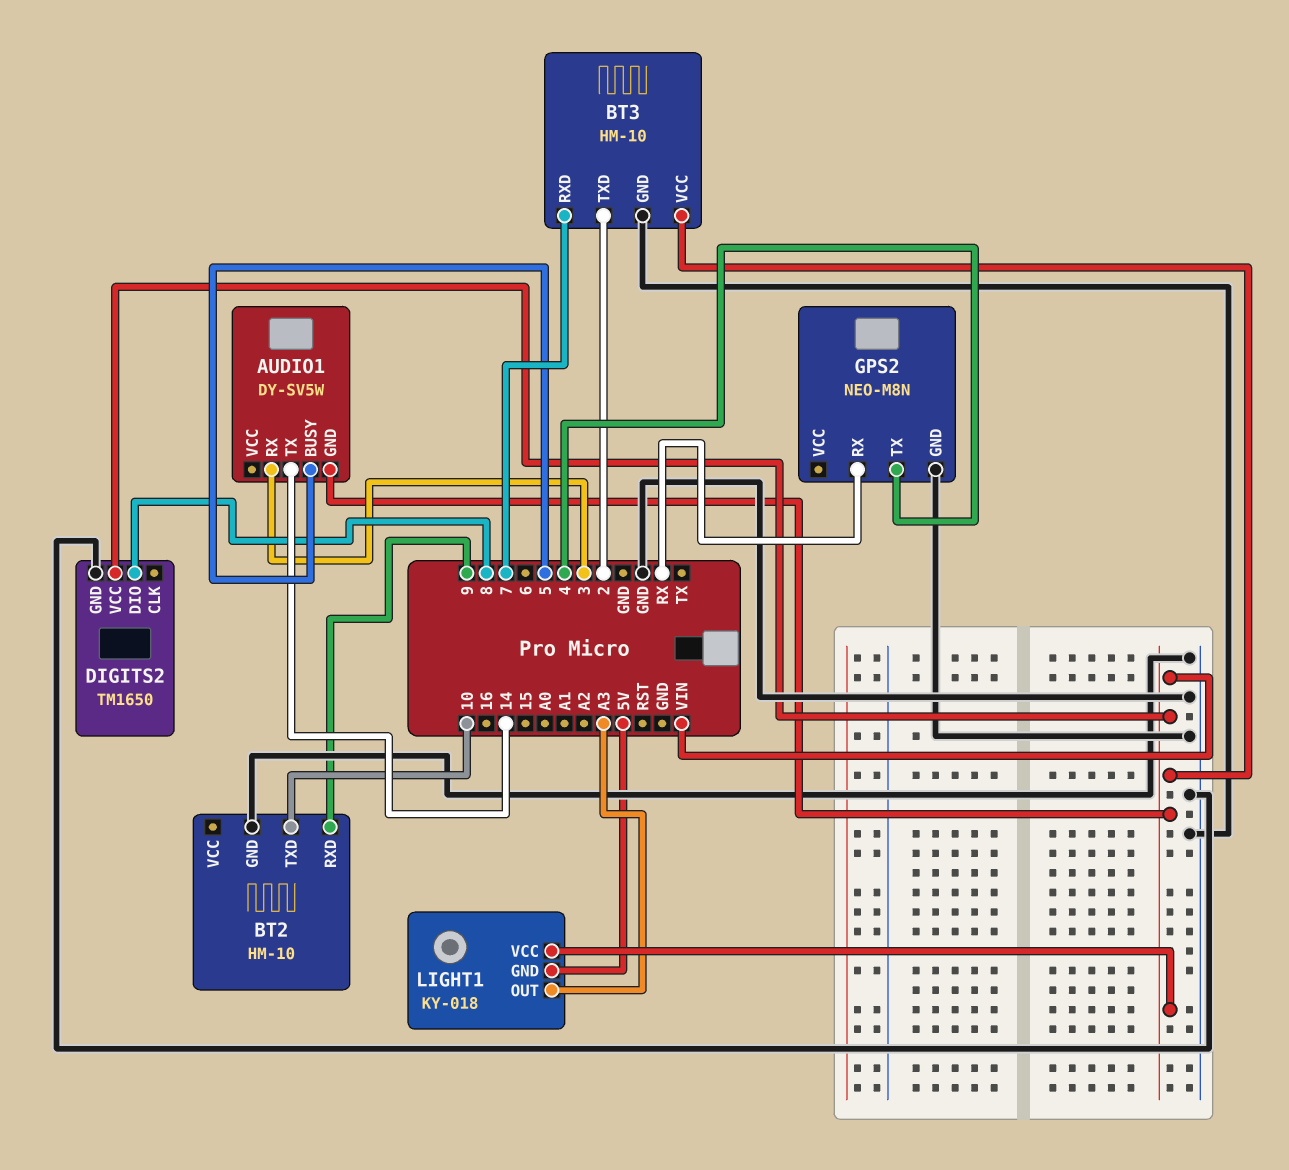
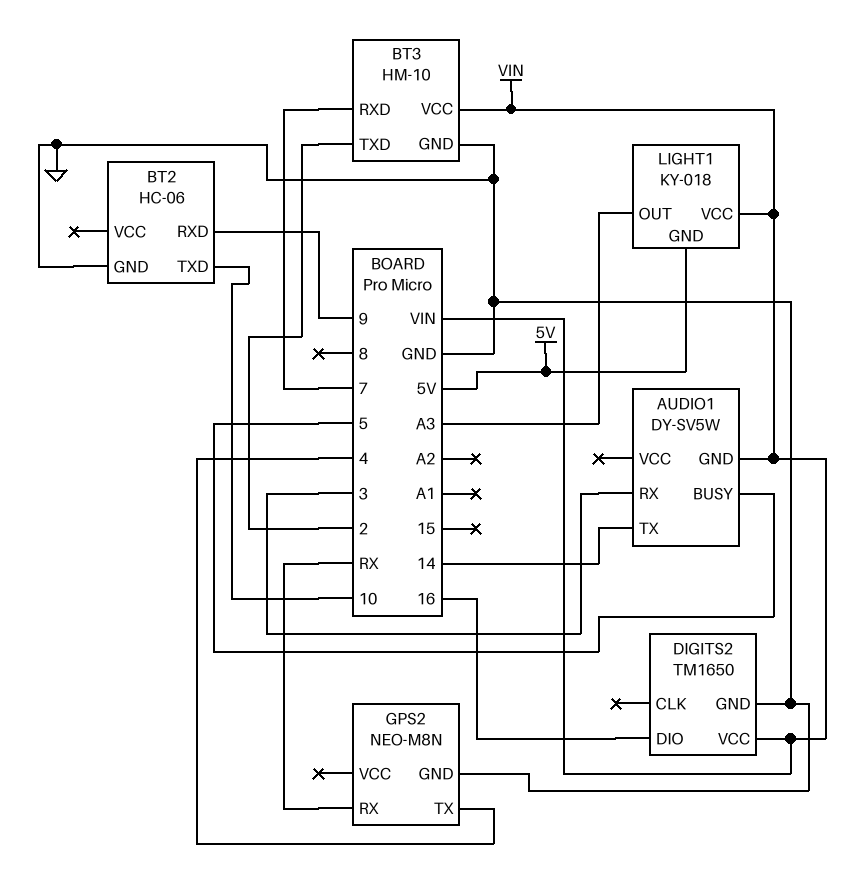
BT2: HM-10 -> HC-06
DIGITS2 pin DIO: 8 -> 16

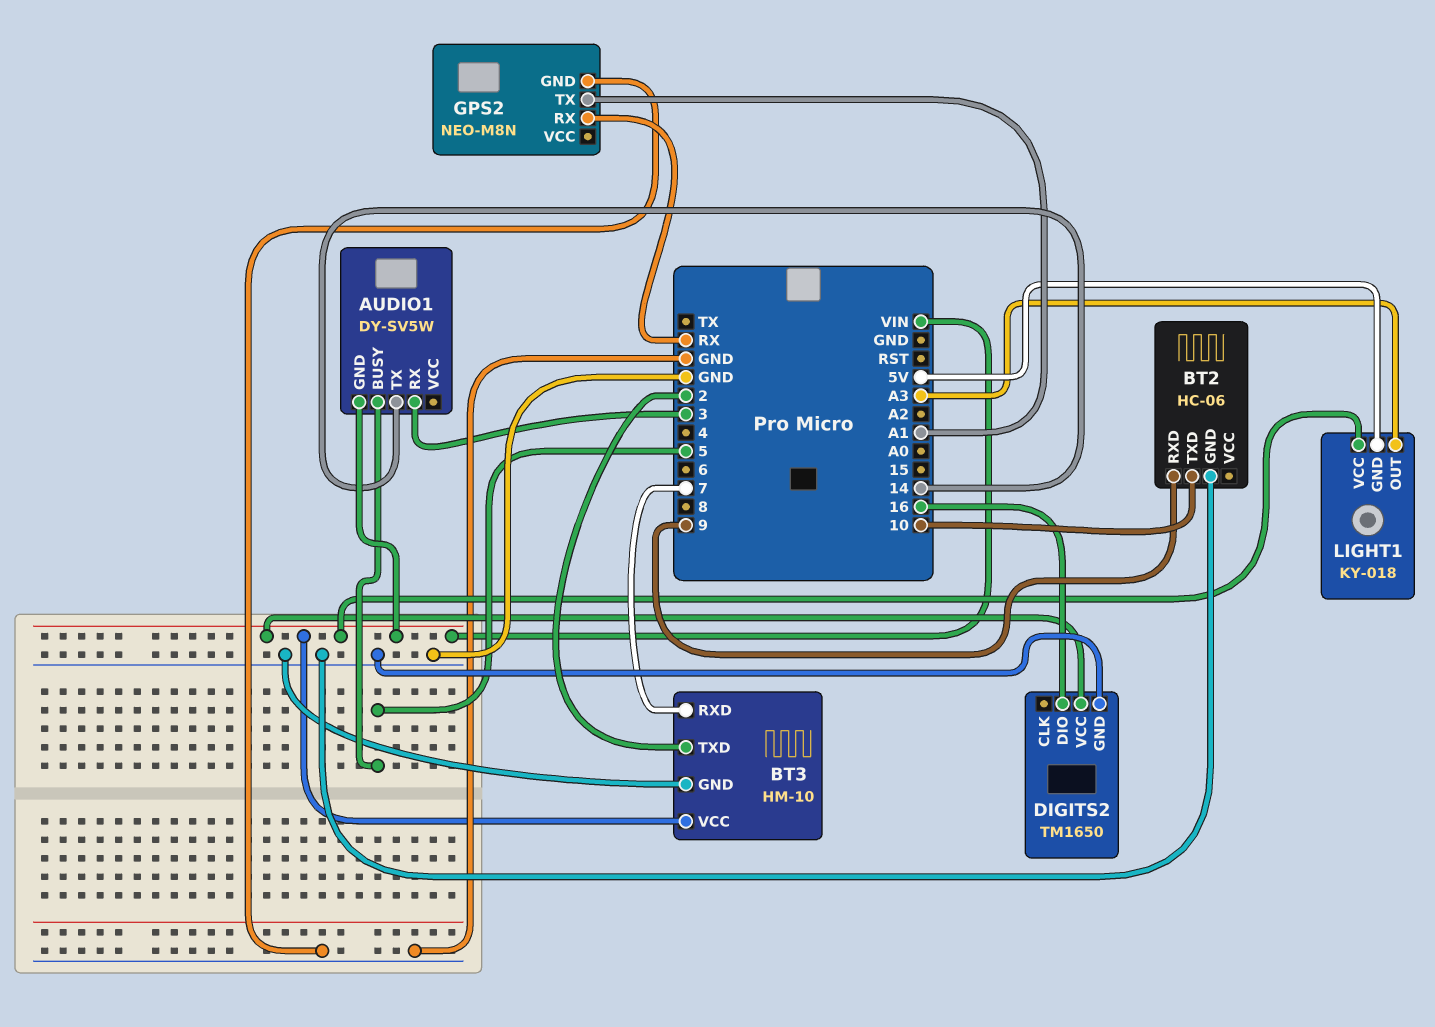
GPS2 pin TX: 4 -> A1

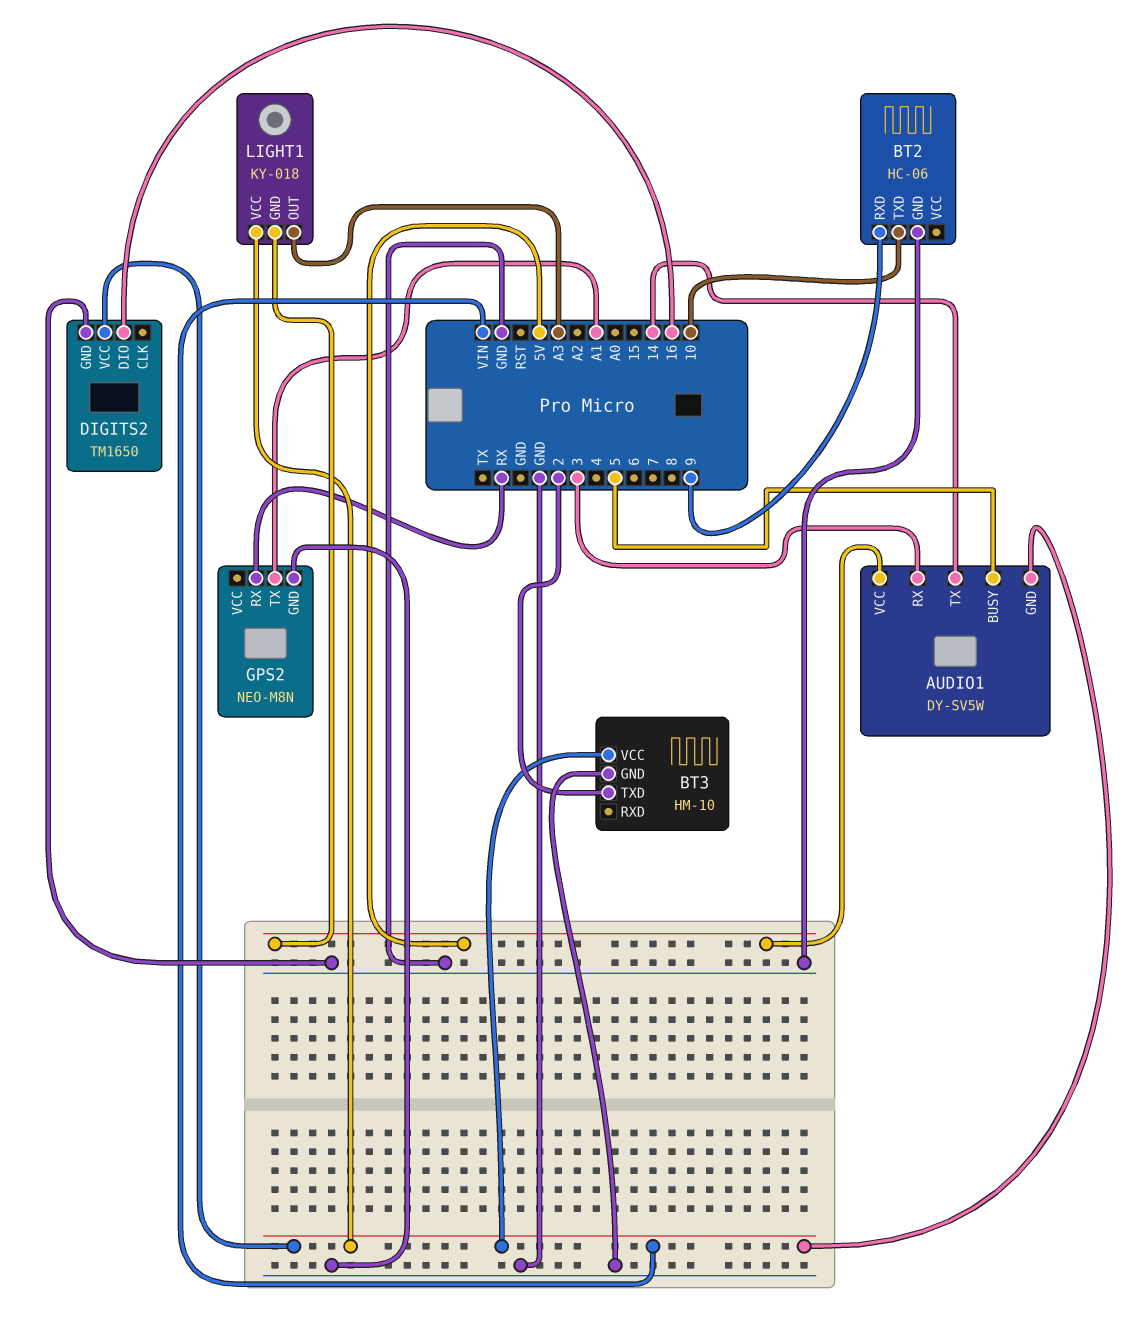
AUDIO1 pin VCC: none -> 5V
BT3 pin RXD: 7 -> none

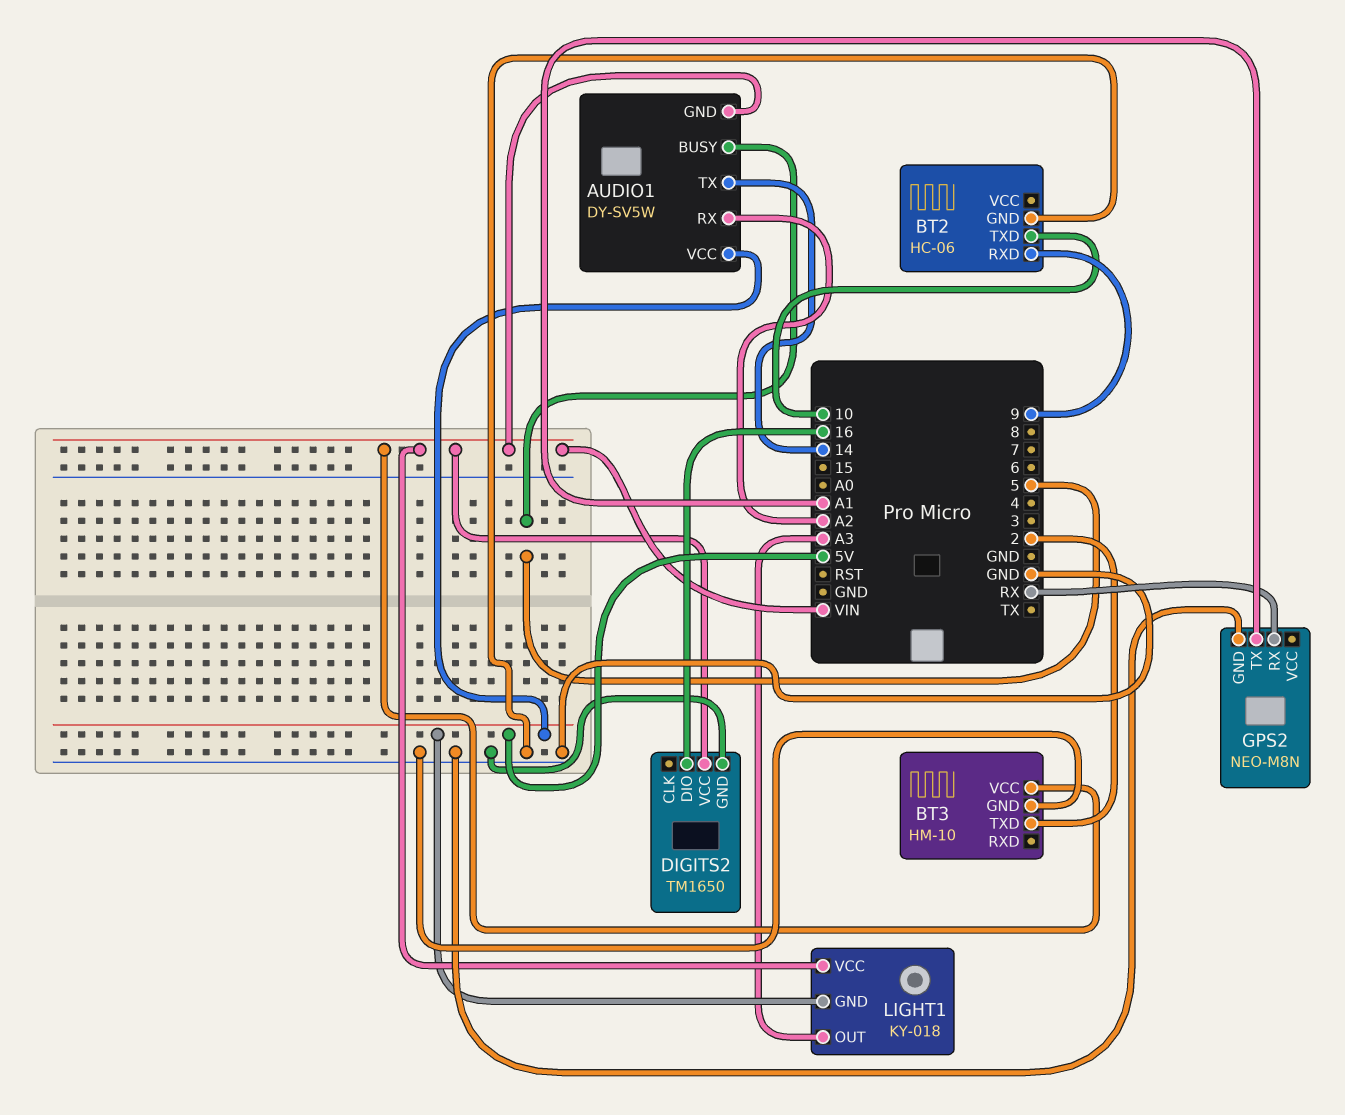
AUDIO1 pin RX: 3 -> A2

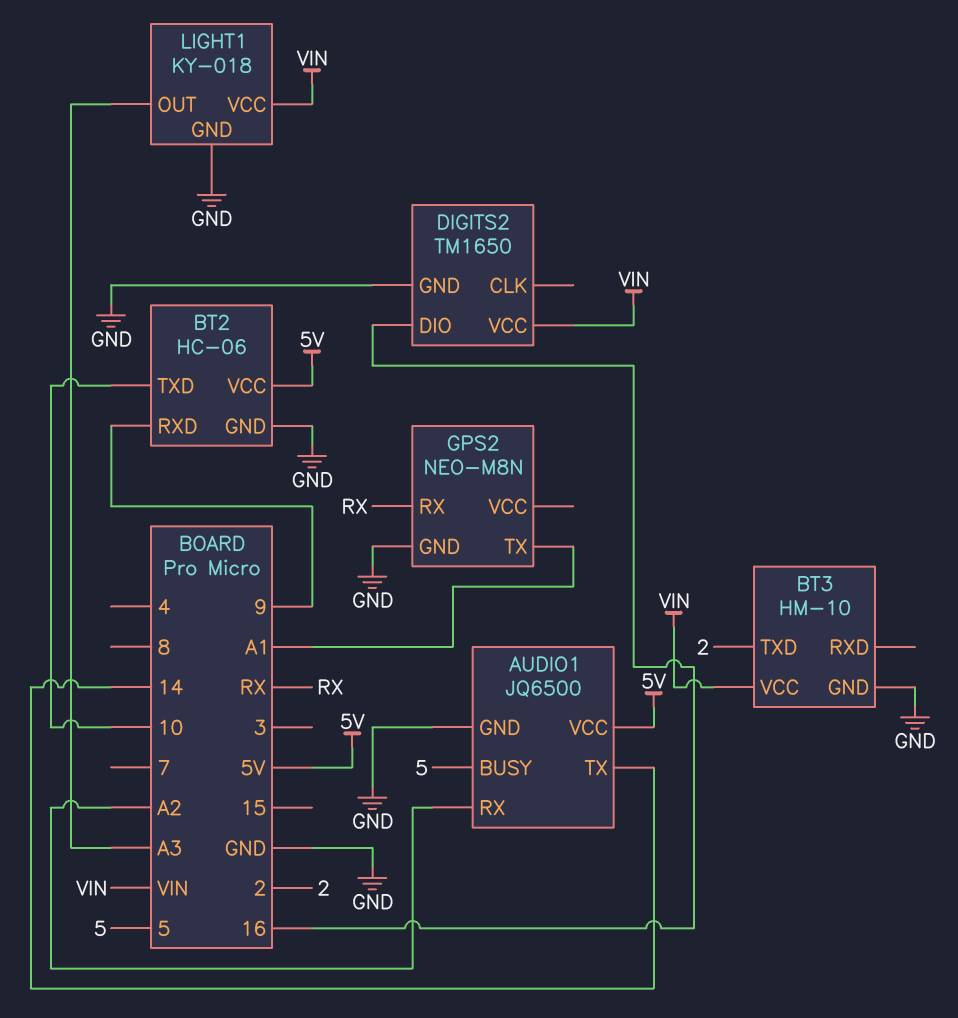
AUDIO1: DY-SV5W -> JQ6500
AUDIO1 pin GND: VIN -> GND
BT2 pin VCC: none -> 5V
LIGHT1 pin GND: 5V -> GND

